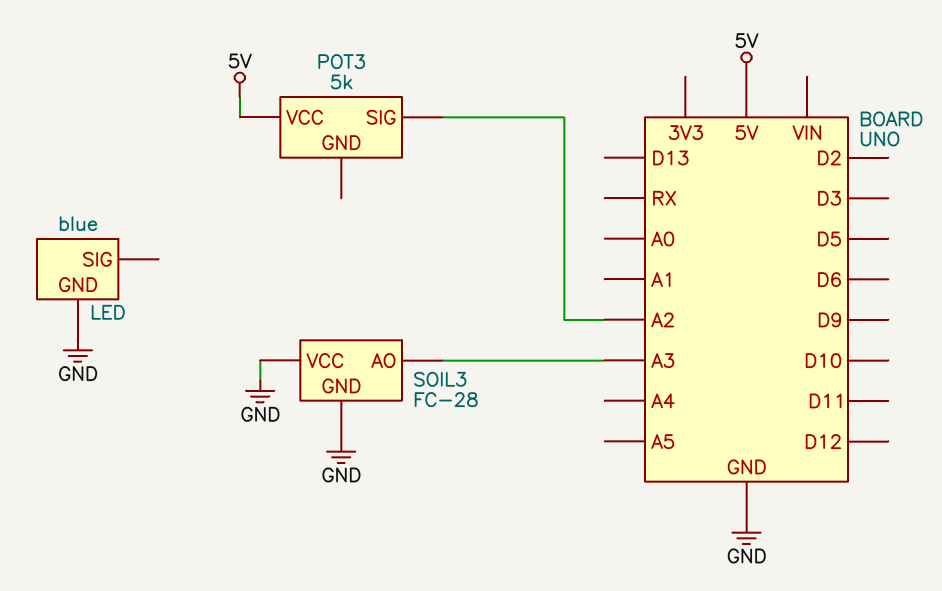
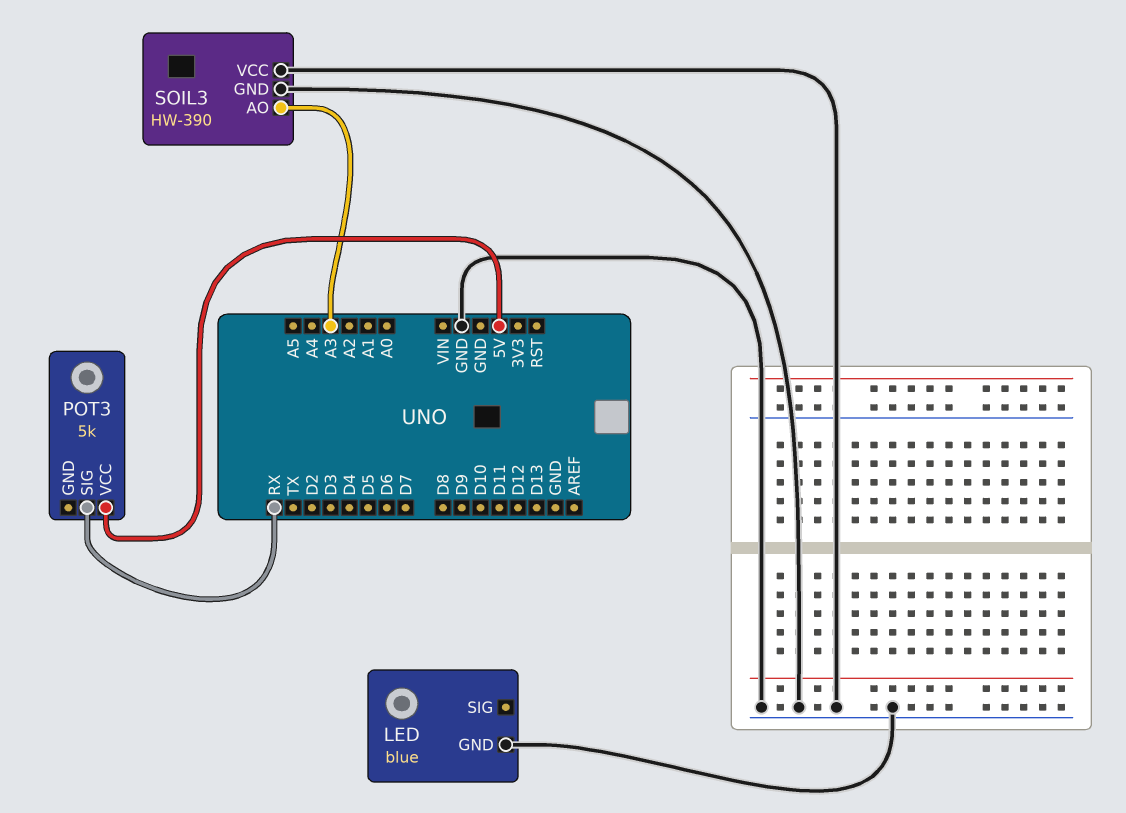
POT3 pin SIG: A2 -> RX
SOIL3: FC-28 -> HW-390

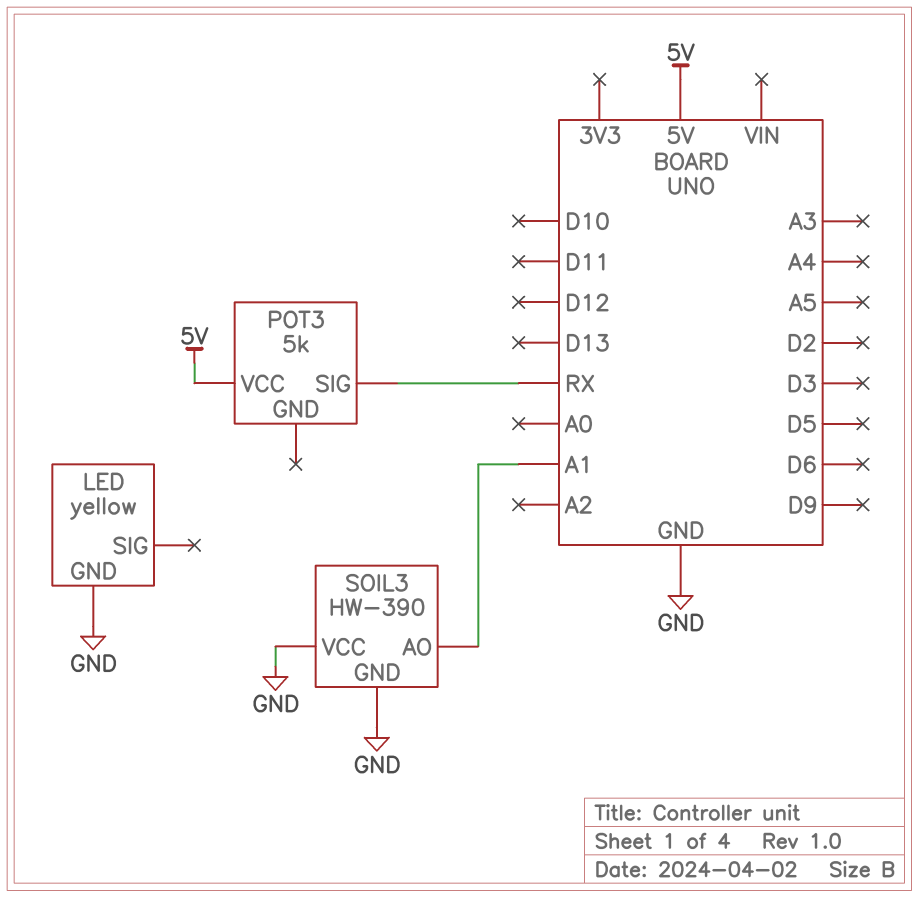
LED: blue -> yellow
SOIL3 pin AO: A3 -> A1

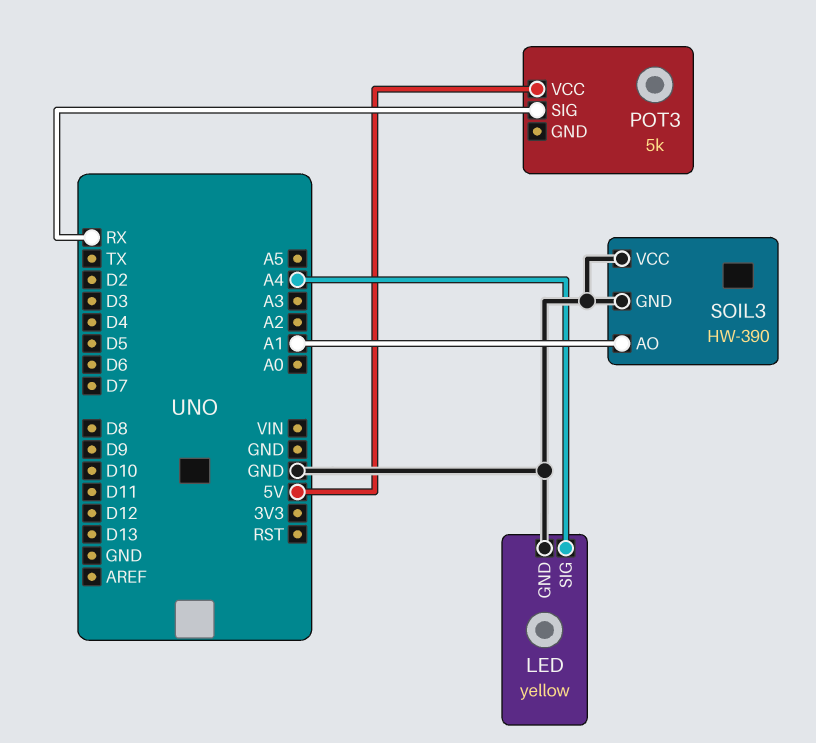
LED pin SIG: none -> A4

